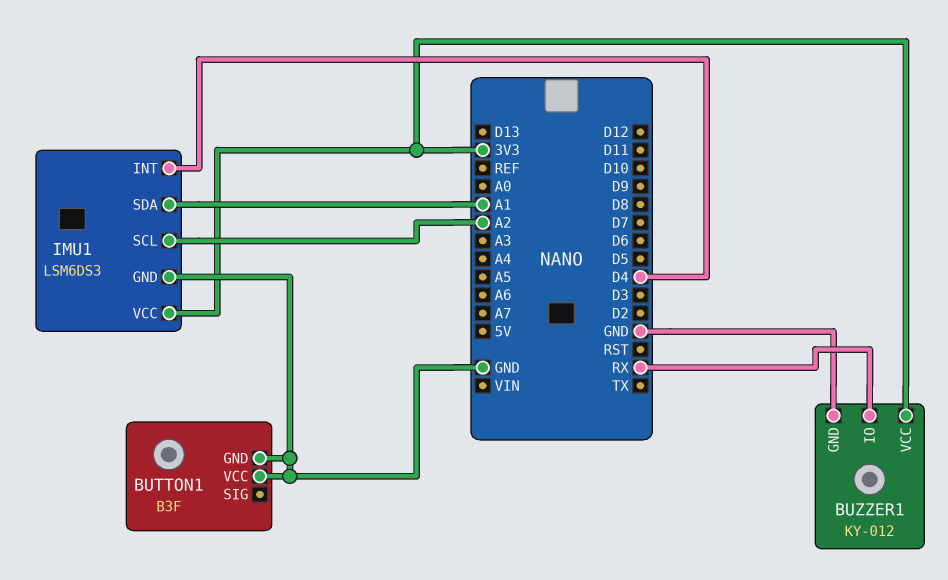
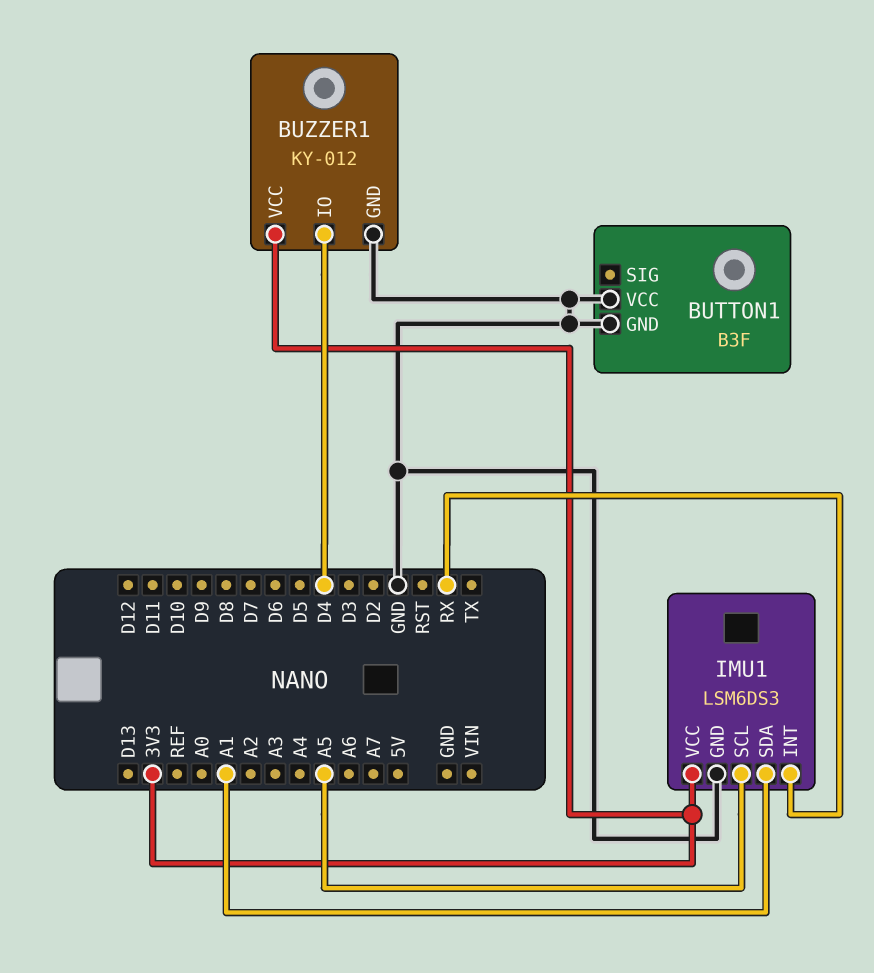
BUZZER1 pin IO: RX -> D4
IMU1 pin INT: D4 -> RX
IMU1 pin SCL: A2 -> A5

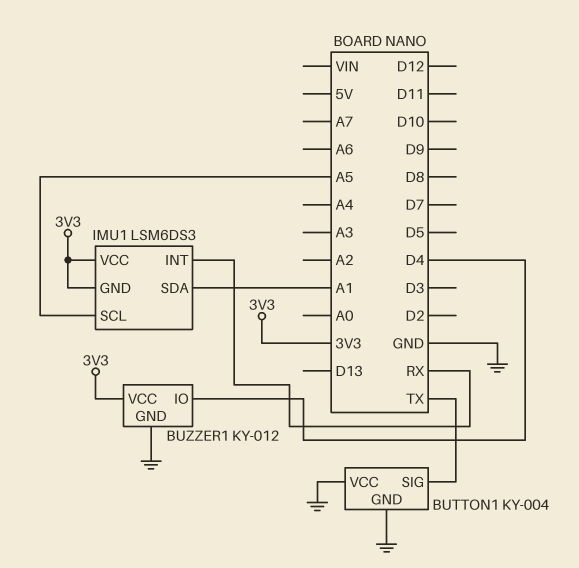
BUTTON1: B3F -> KY-004
BUTTON1 pin SIG: none -> TX
IMU1 pin GND: GND -> 3V3

